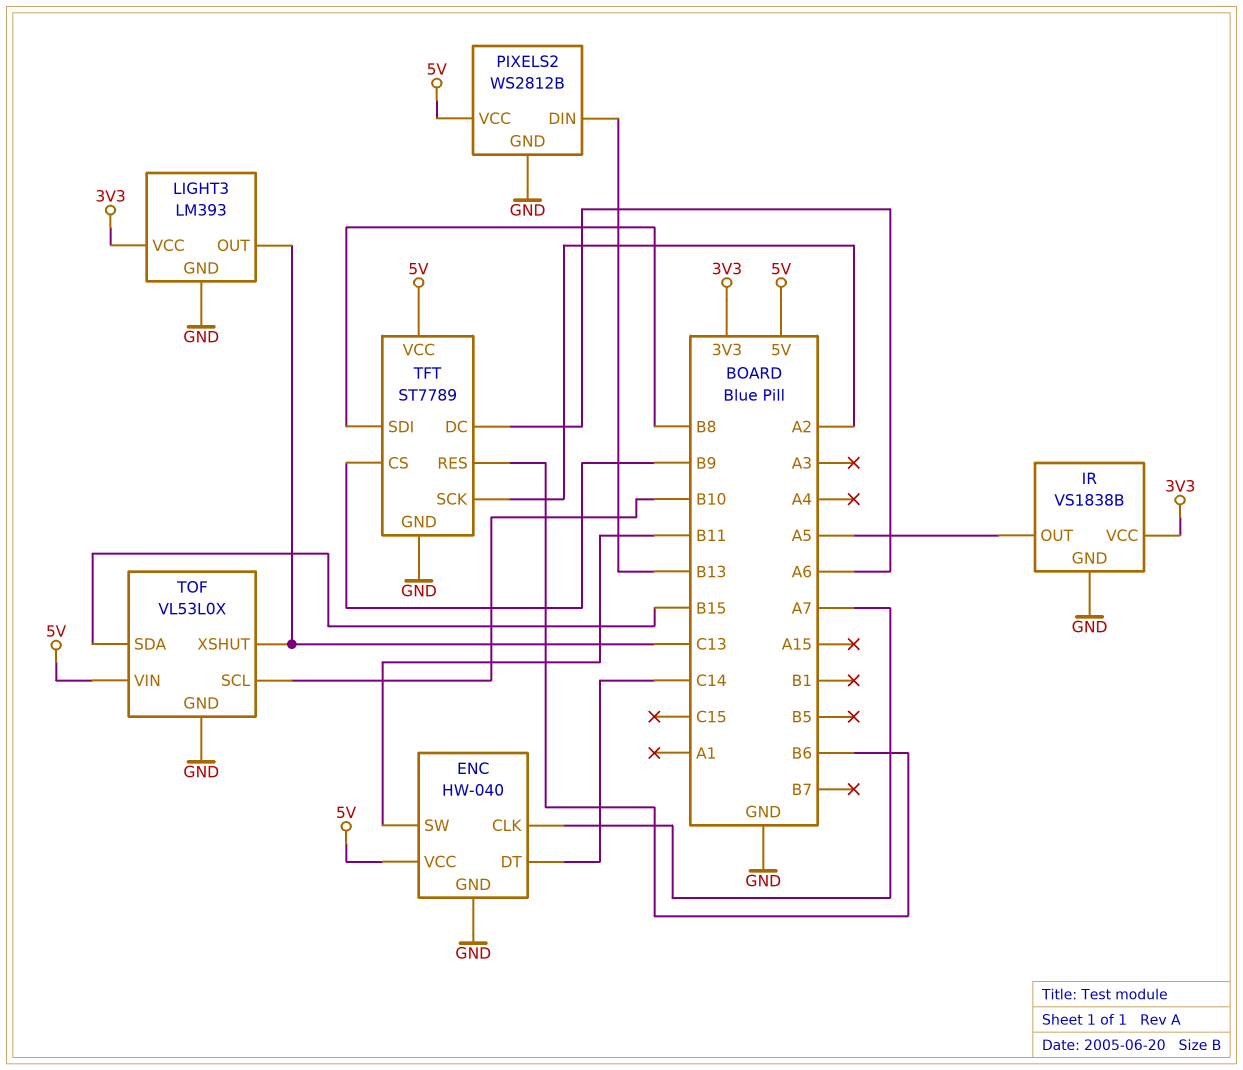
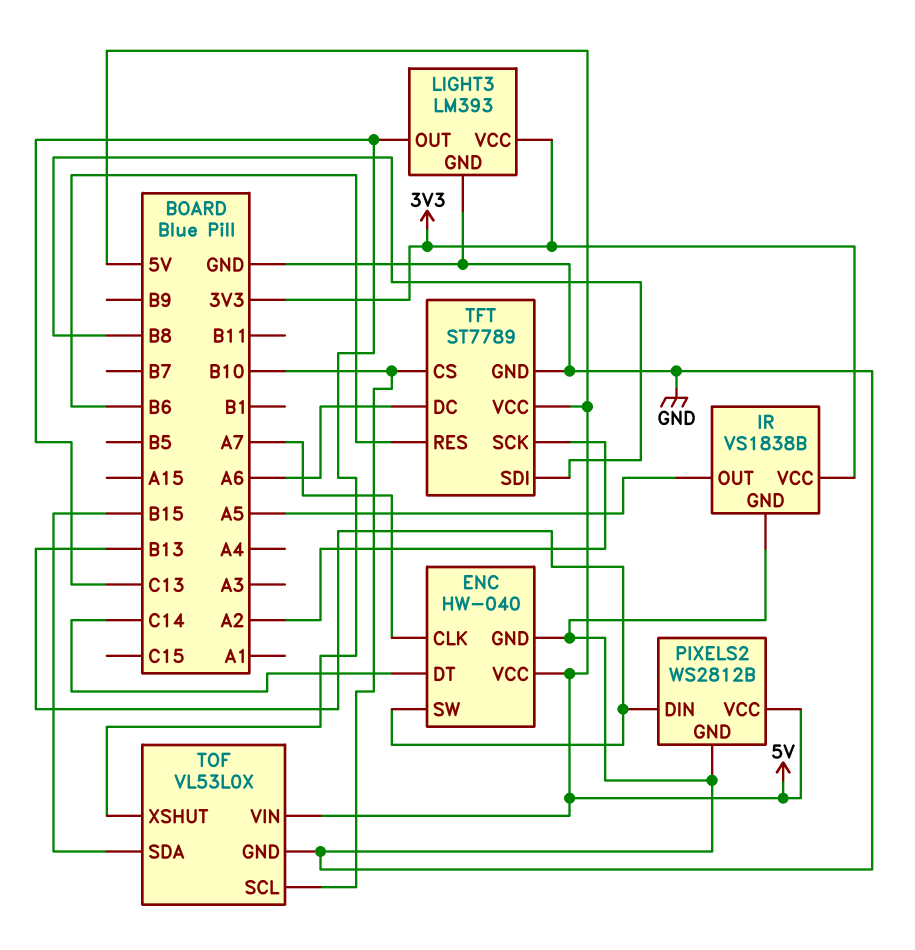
ENC pin SW: B11 -> B13
TFT pin CS: B9 -> B10

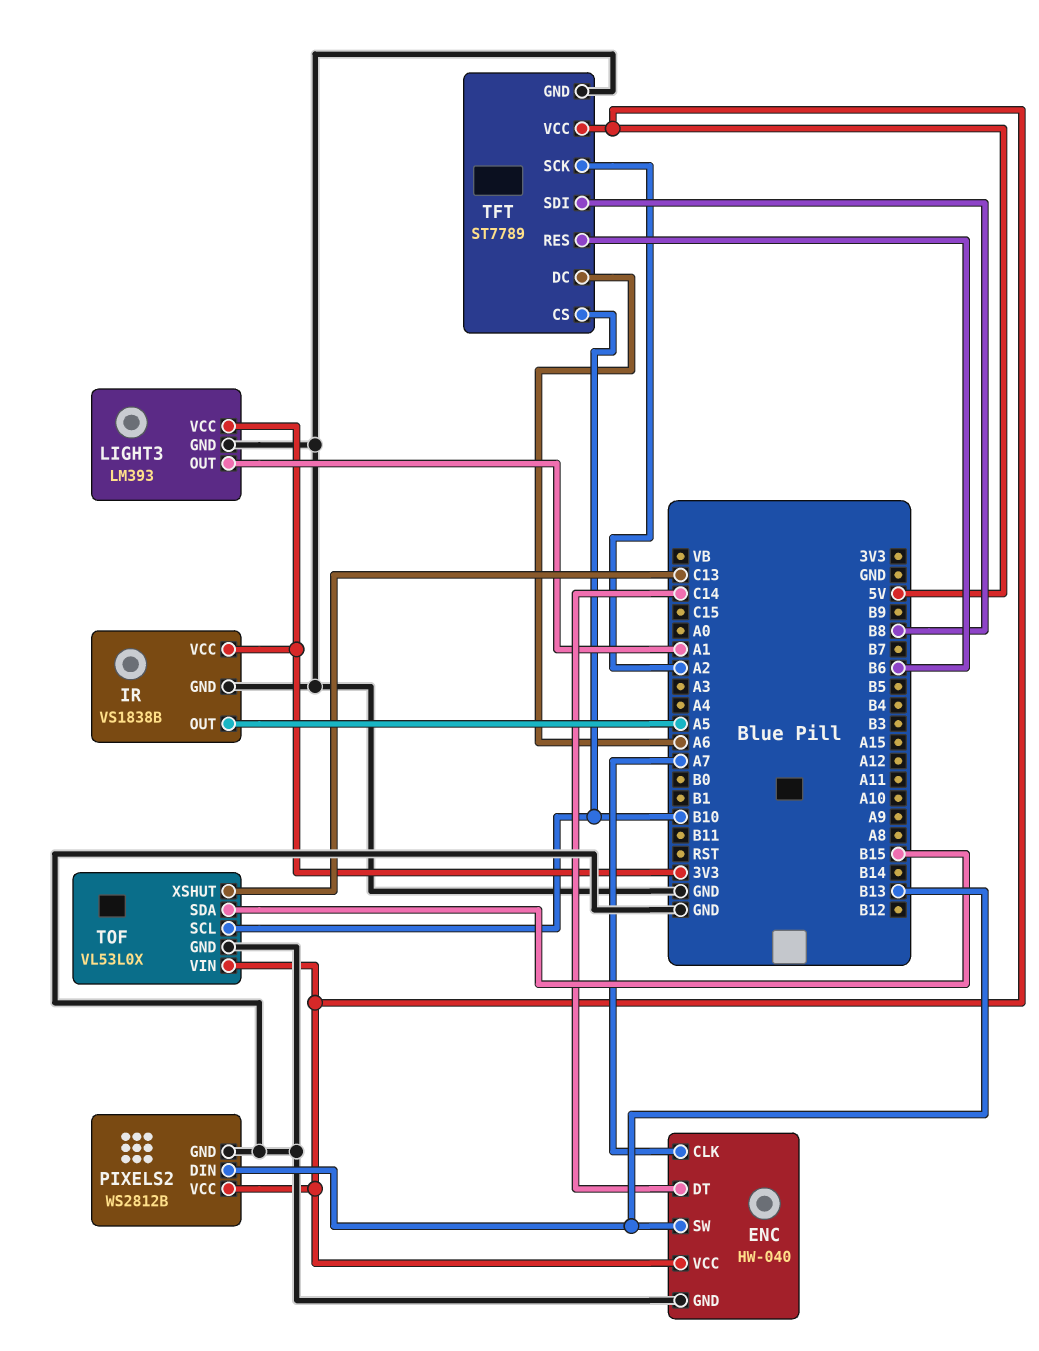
LIGHT3 pin OUT: C13 -> A1

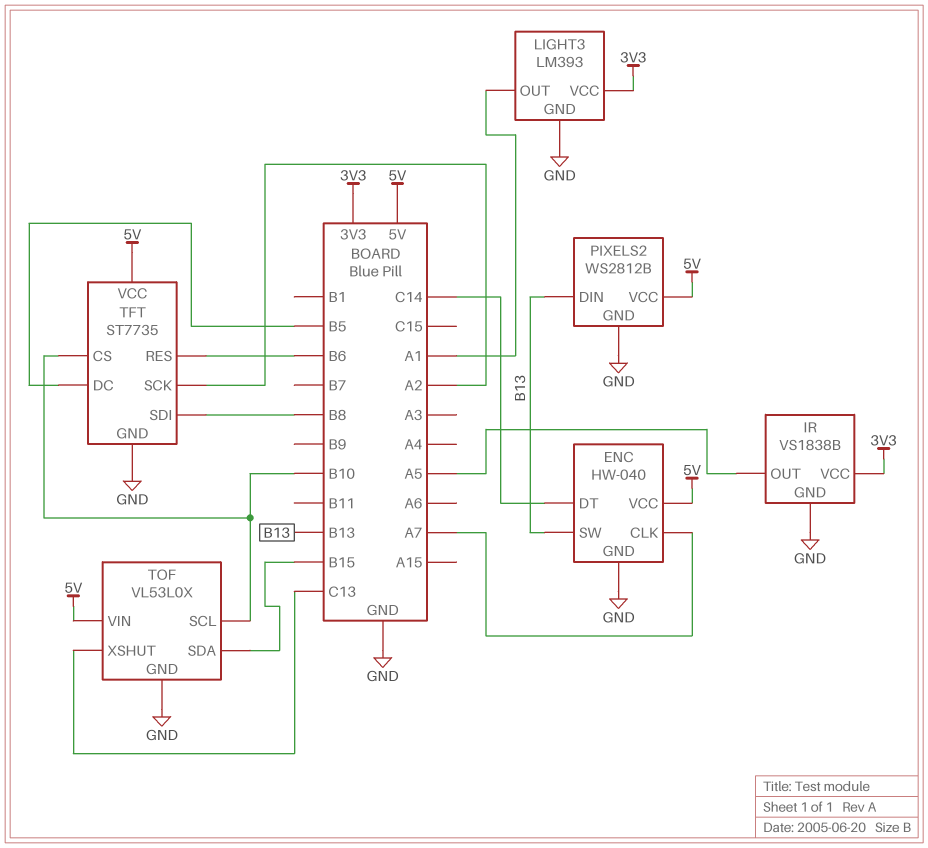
TFT: ST7789 -> ST7735
TFT pin DC: A6 -> B5

